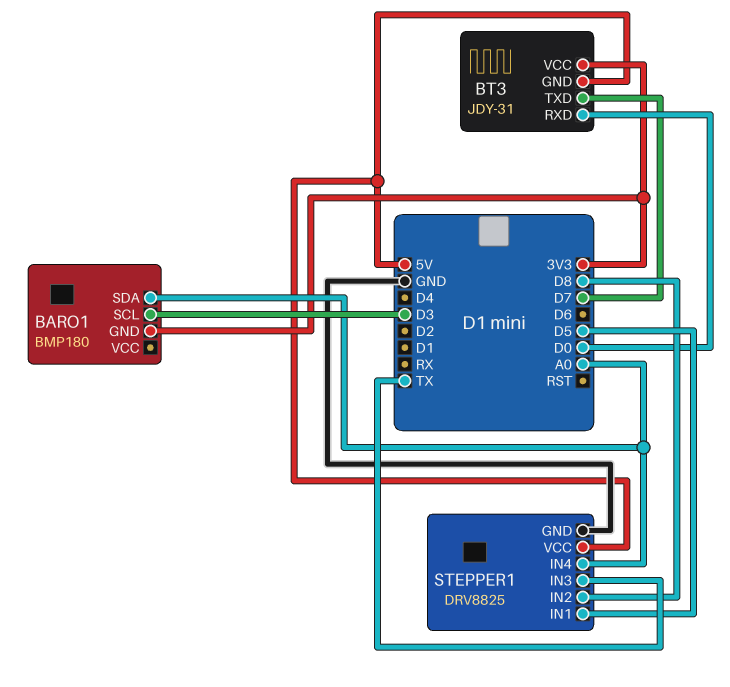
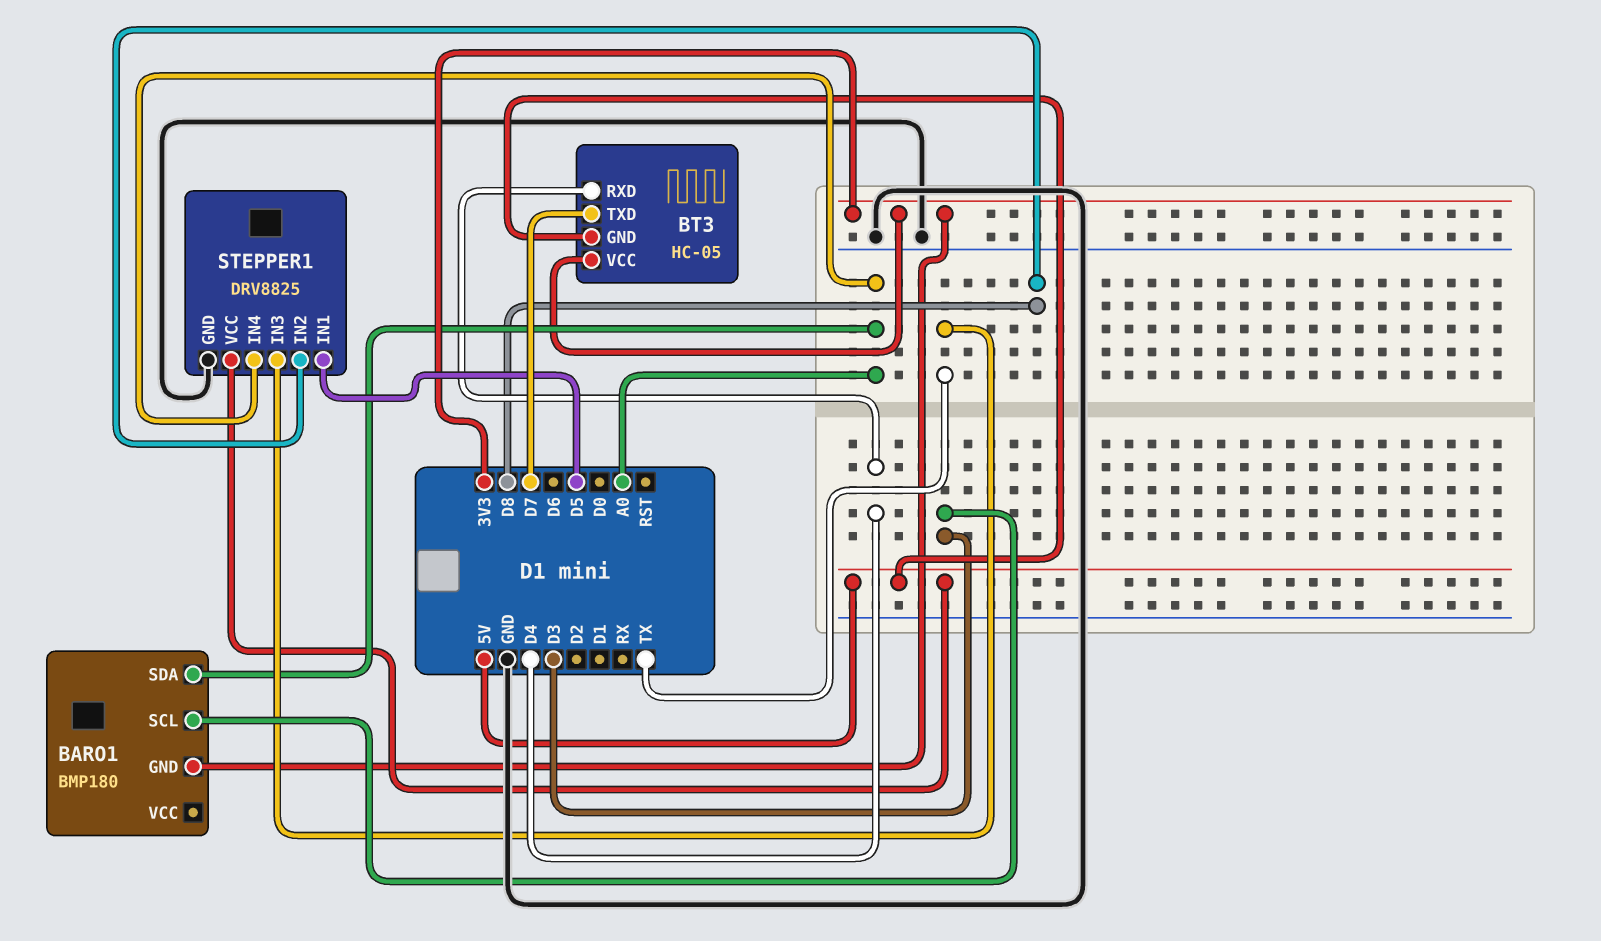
BT3: JDY-31 -> HC-05
BT3 pin RXD: D0 -> D4

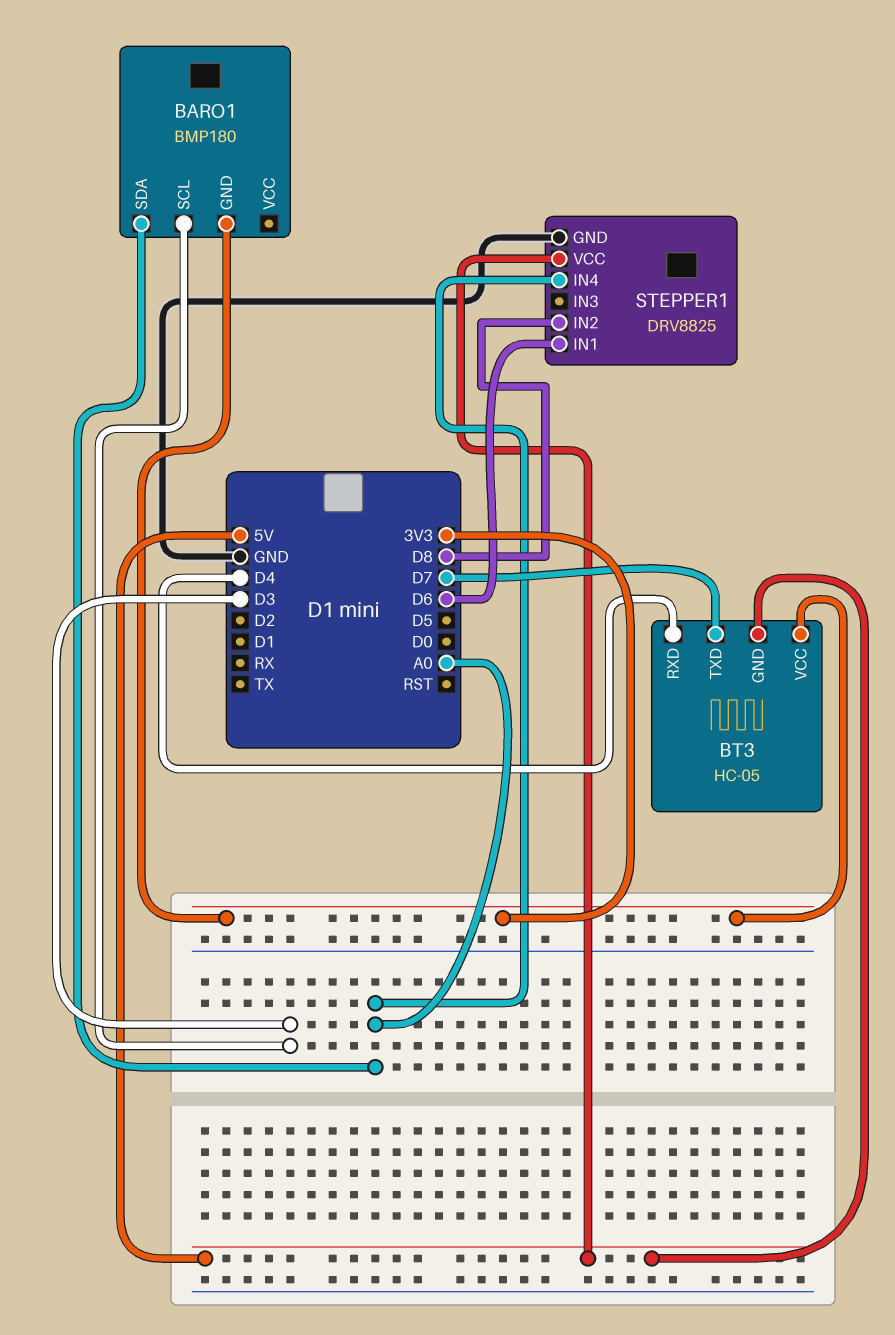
STEPPER1 pin IN1: D5 -> D6
STEPPER1 pin IN3: TX -> none

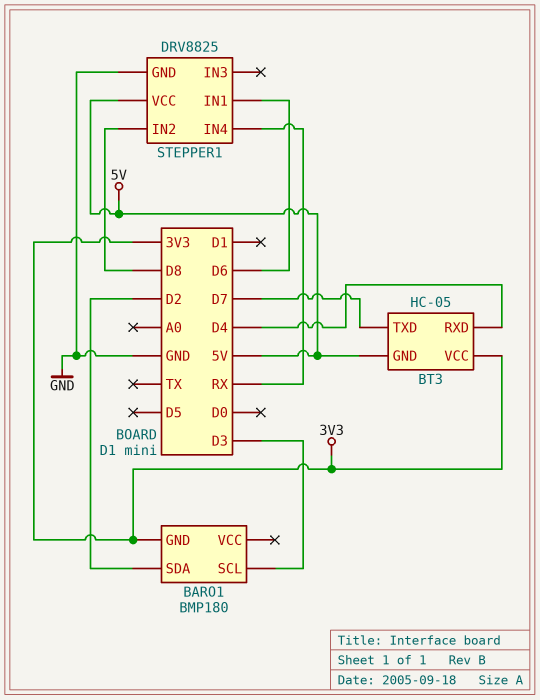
BARO1 pin SDA: A0 -> D2
STEPPER1 pin IN4: A0 -> RX

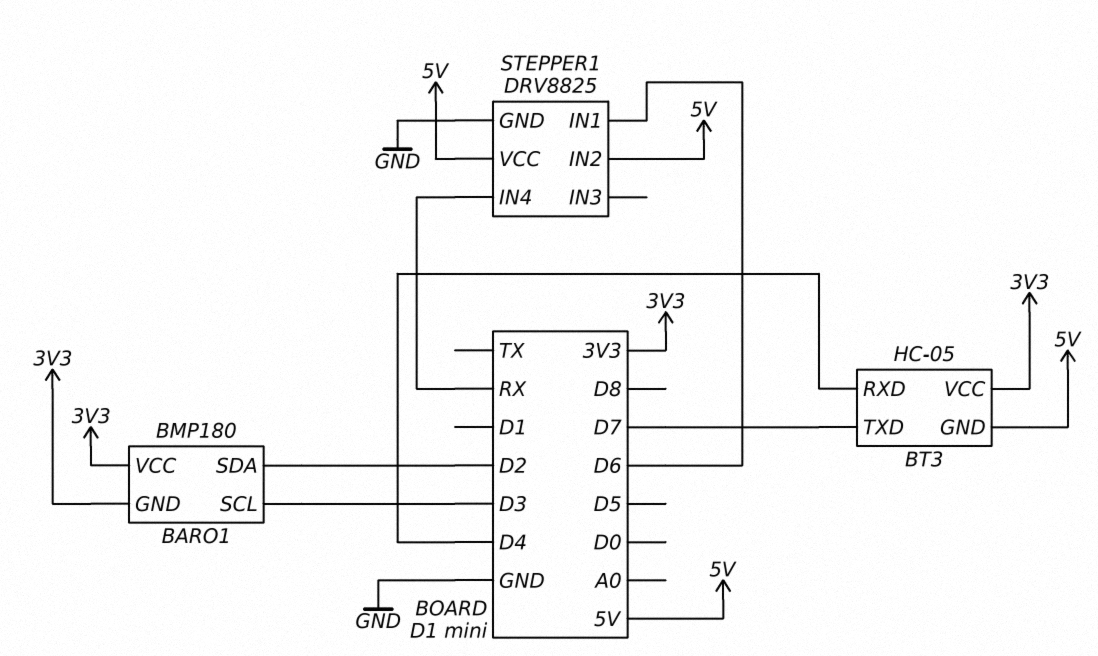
BARO1 pin VCC: none -> 3V3
STEPPER1 pin IN2: D8 -> 5V

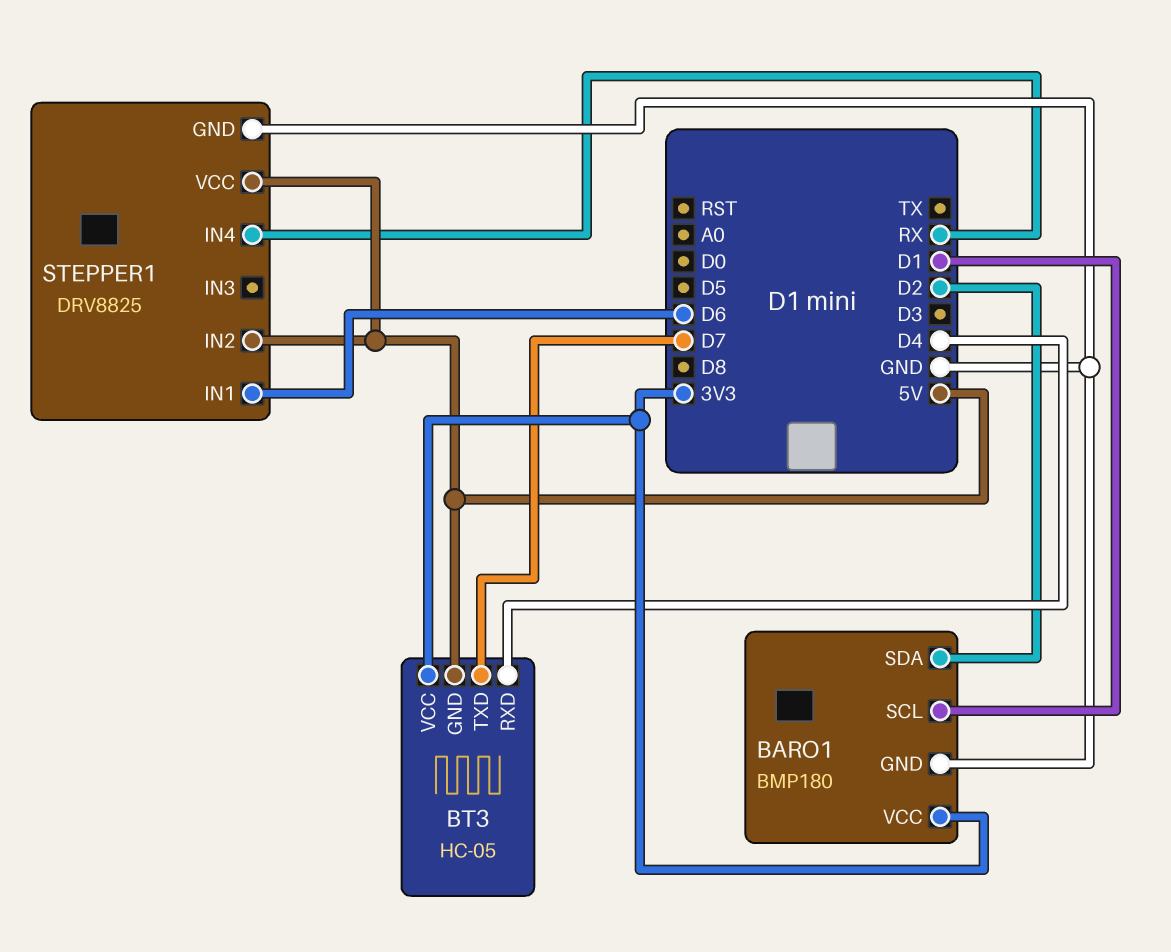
BARO1 pin GND: 3V3 -> GND
BARO1 pin SCL: D3 -> D1

